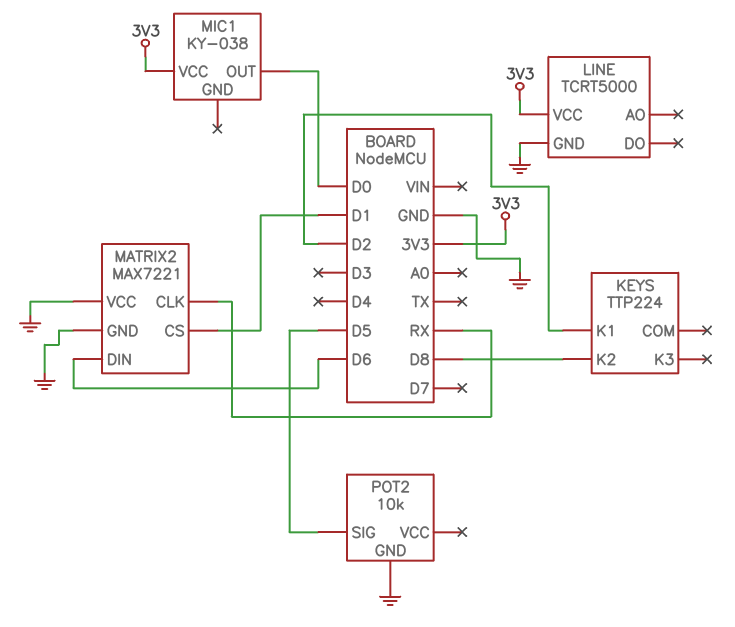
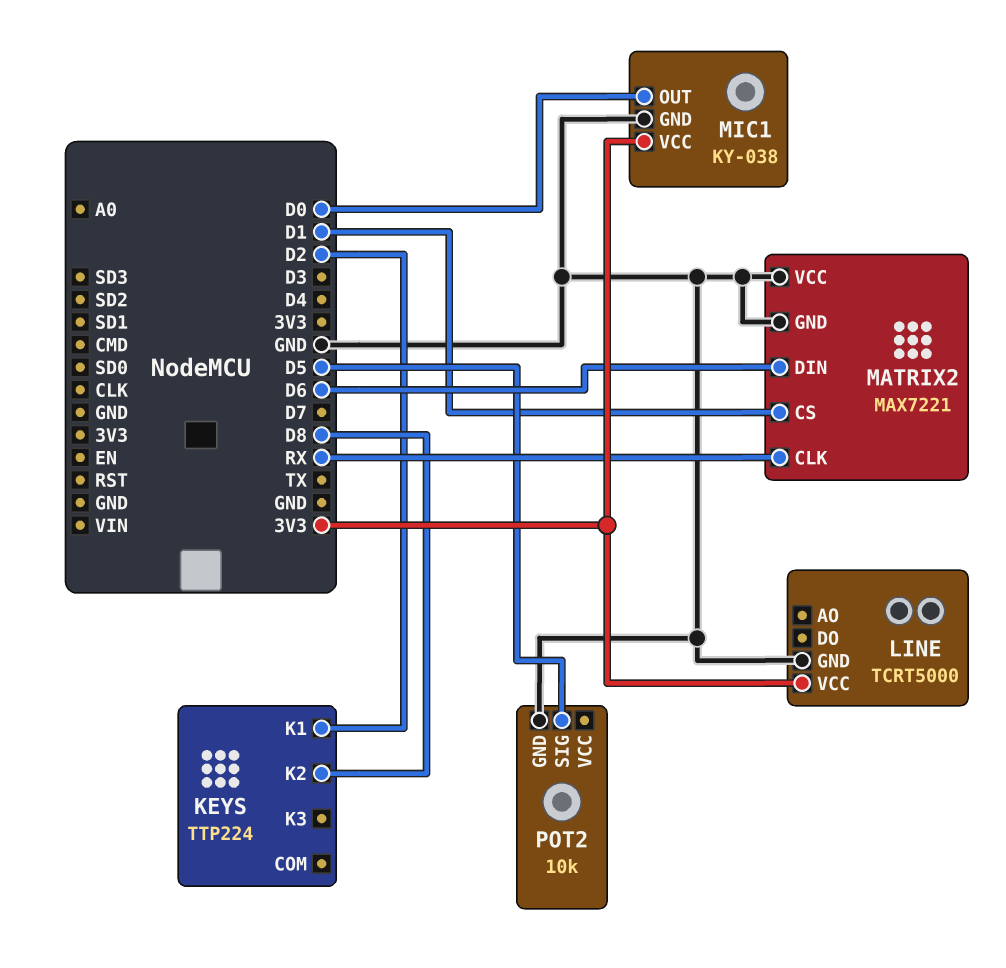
MIC1 pin GND: none -> GND

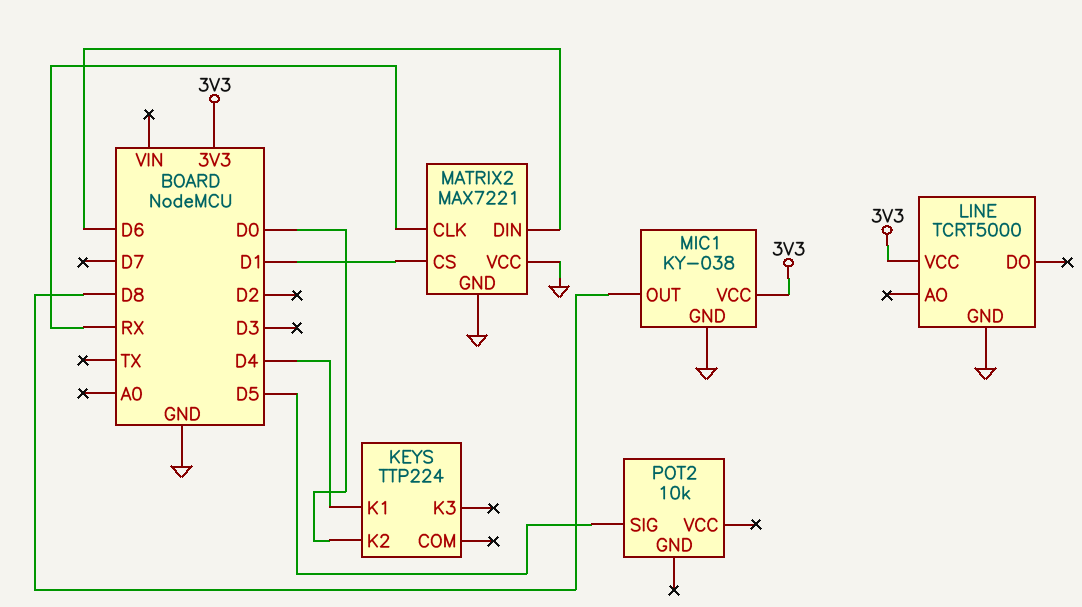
KEYS pin K1: D2 -> D4
KEYS pin K2: D8 -> D0
MIC1 pin OUT: D0 -> D8
POT2 pin GND: GND -> none

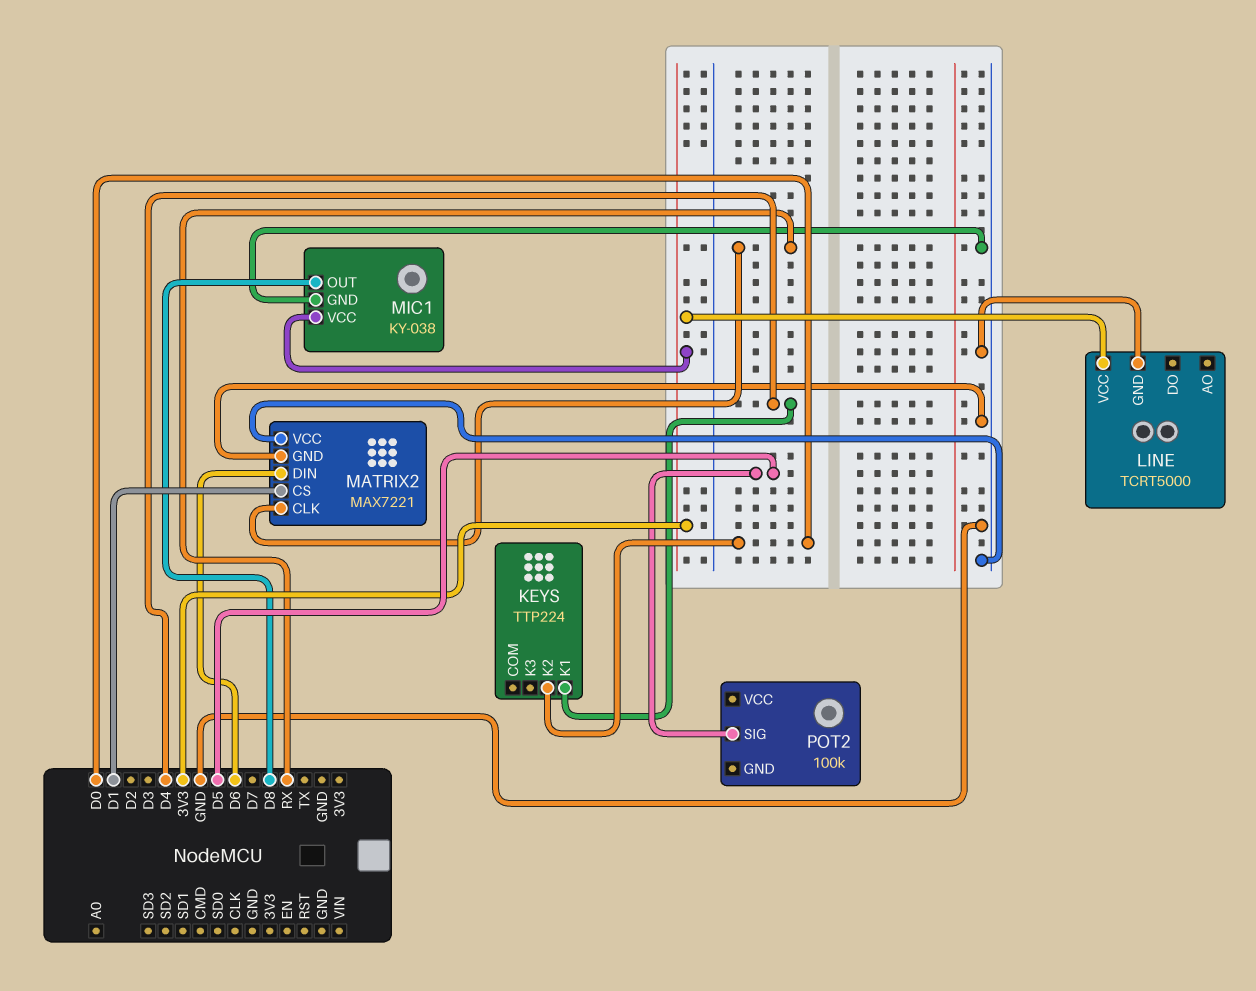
POT2: 10k -> 100k

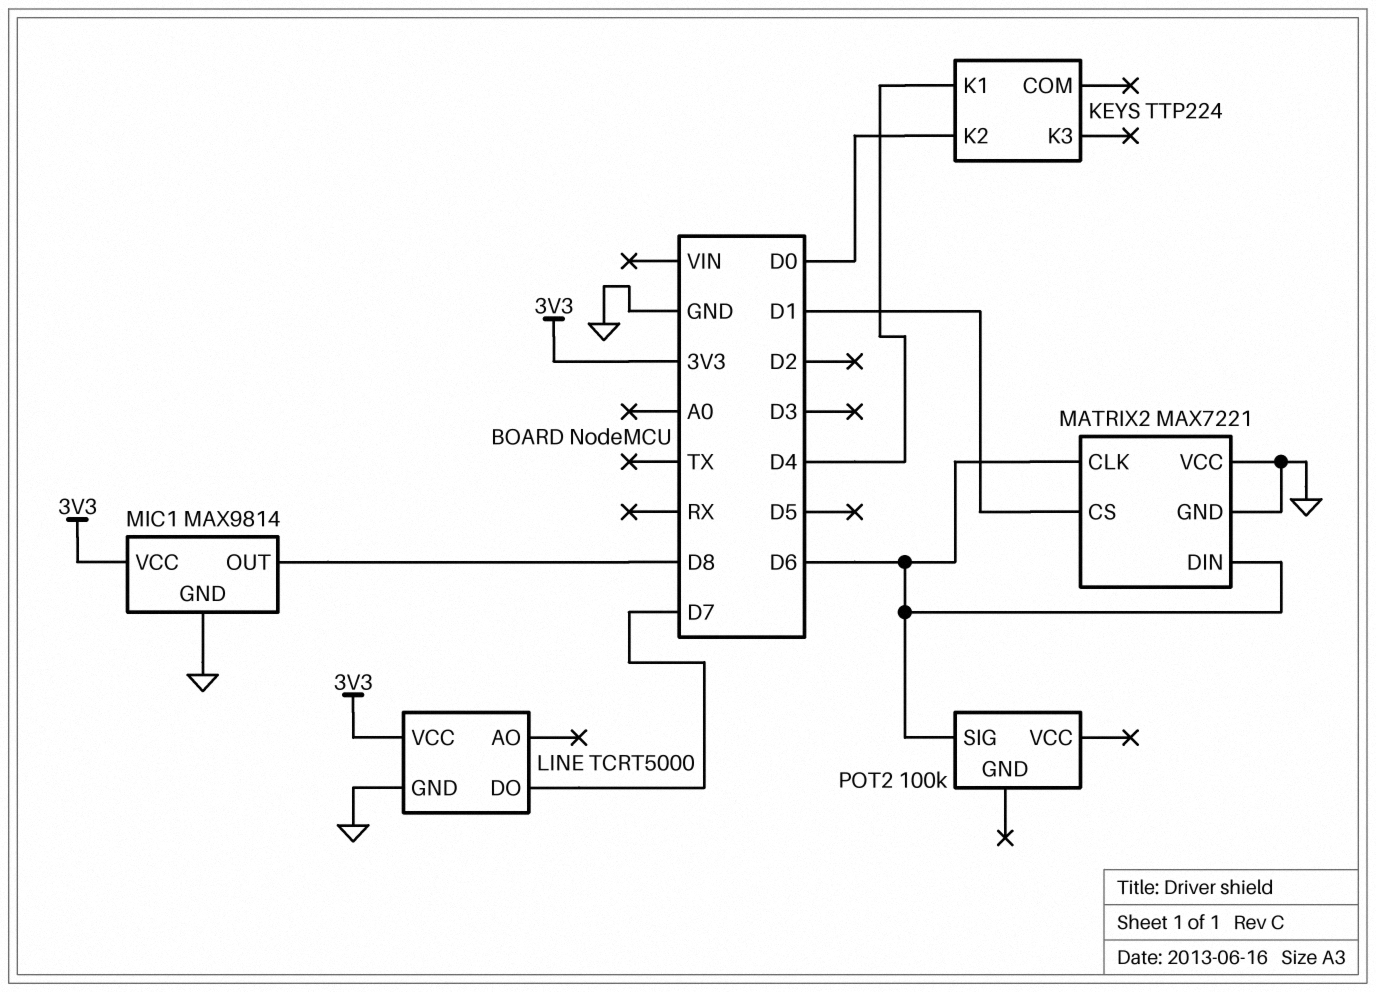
LINE pin DO: none -> D7
MATRIX2 pin CLK: RX -> D6
MIC1: KY-038 -> MAX9814
POT2 pin SIG: D5 -> D6

